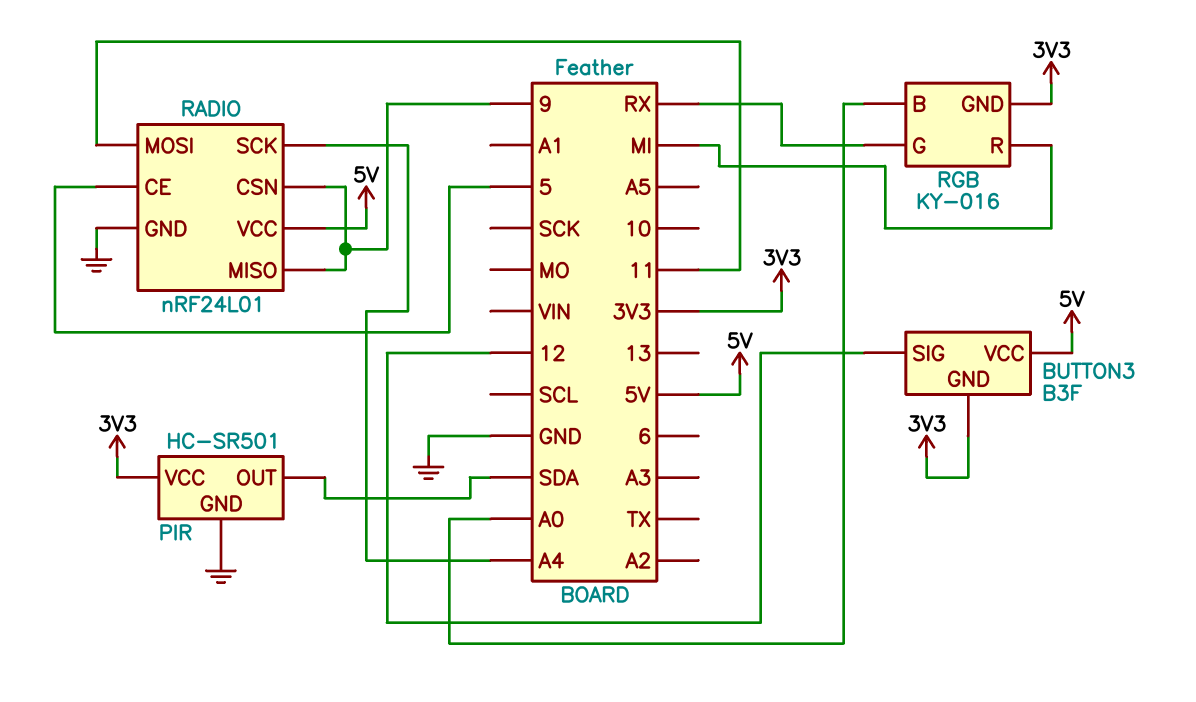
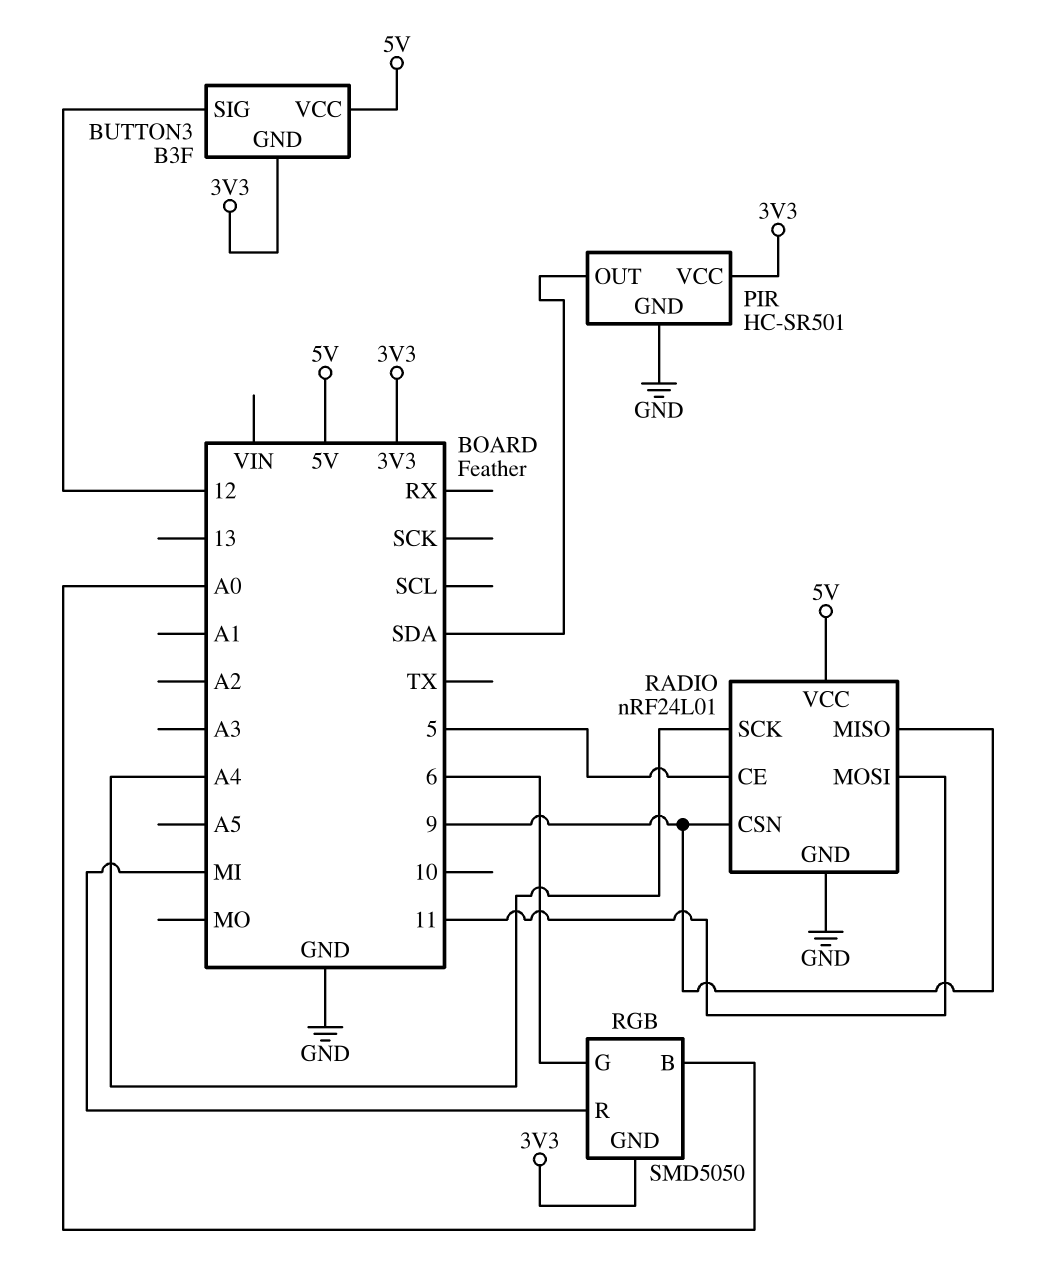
RGB: KY-016 -> SMD5050
RGB pin G: RX -> 6

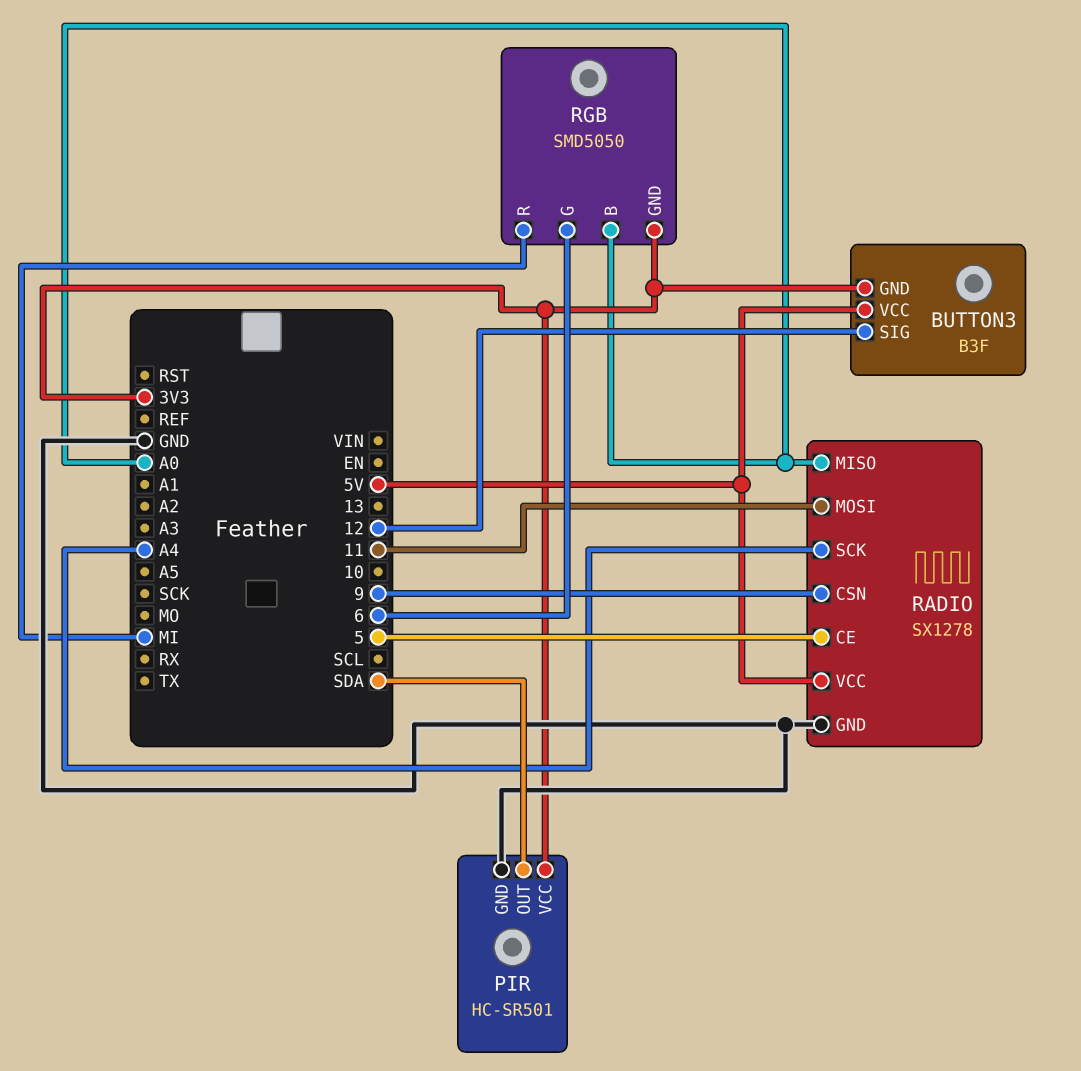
RADIO: nRF24L01 -> SX1278
RADIO pin MISO: 9 -> A0

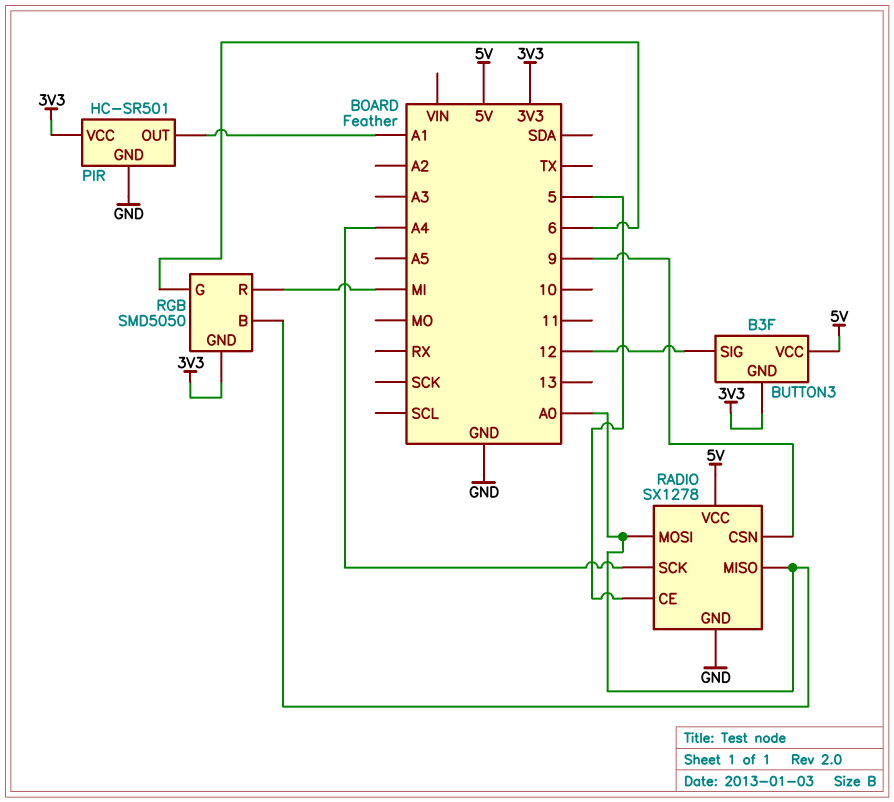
PIR pin OUT: SDA -> A1
RADIO pin MOSI: 11 -> A0

